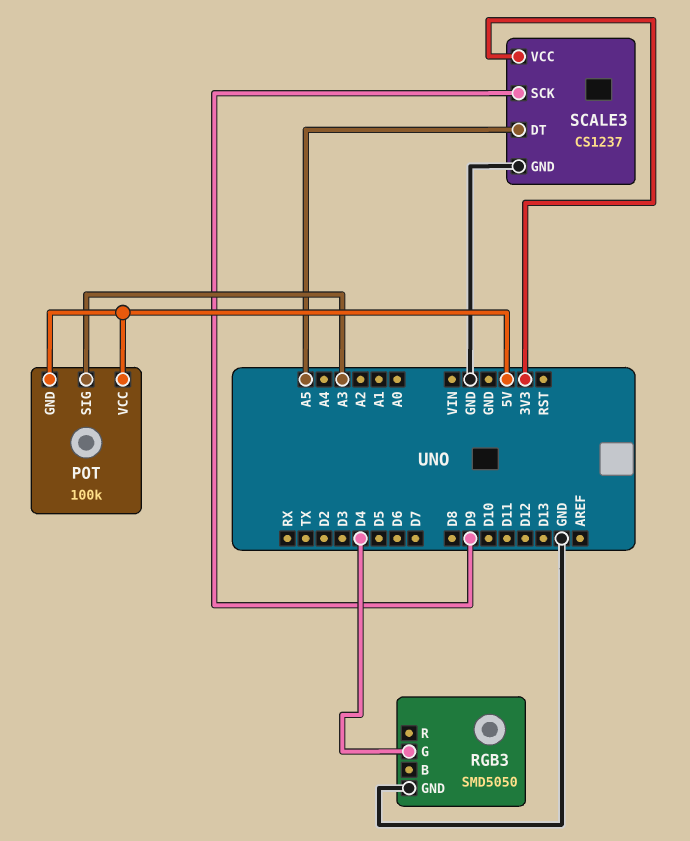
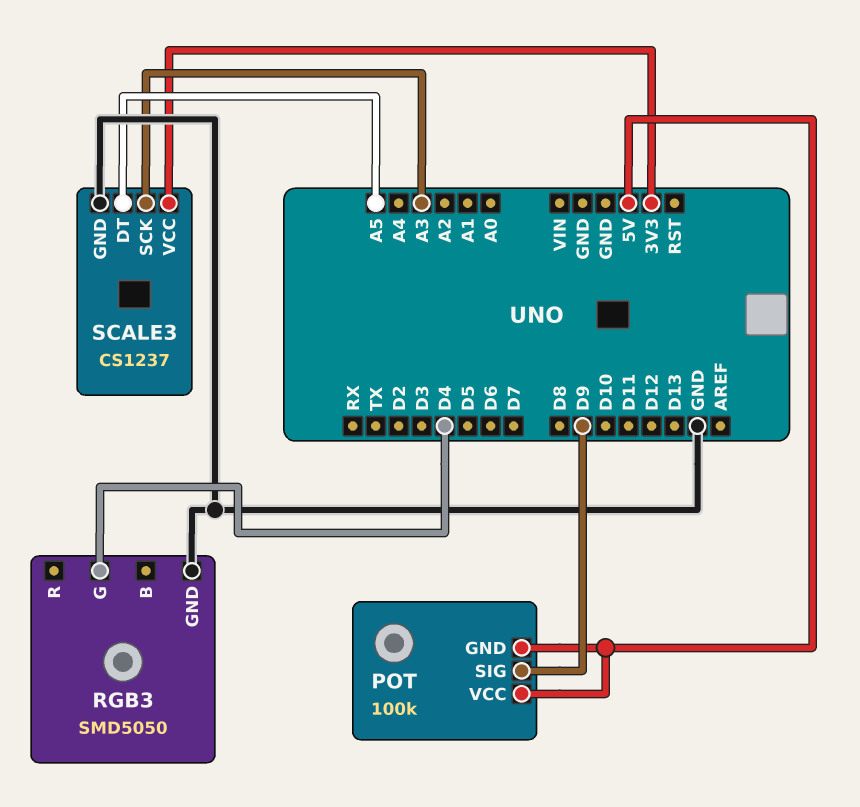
POT pin SIG: A3 -> D9
SCALE3 pin SCK: D9 -> A3

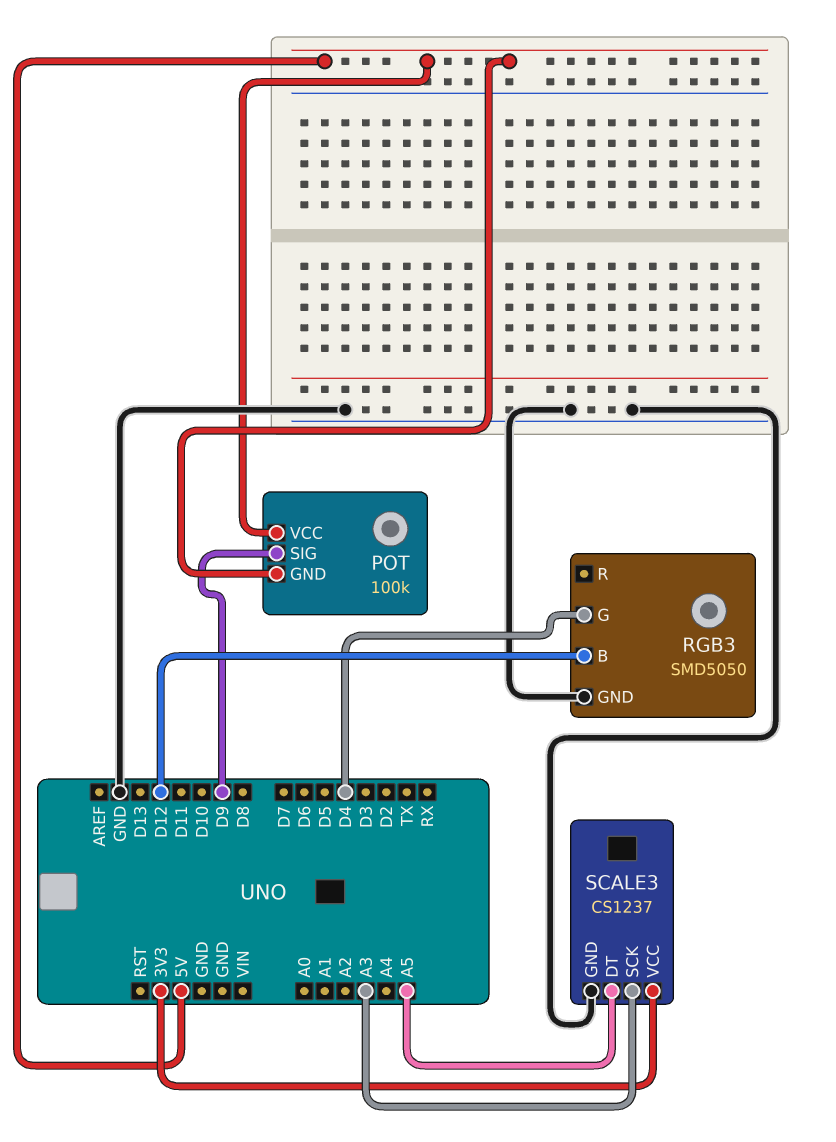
RGB3 pin B: none -> D12

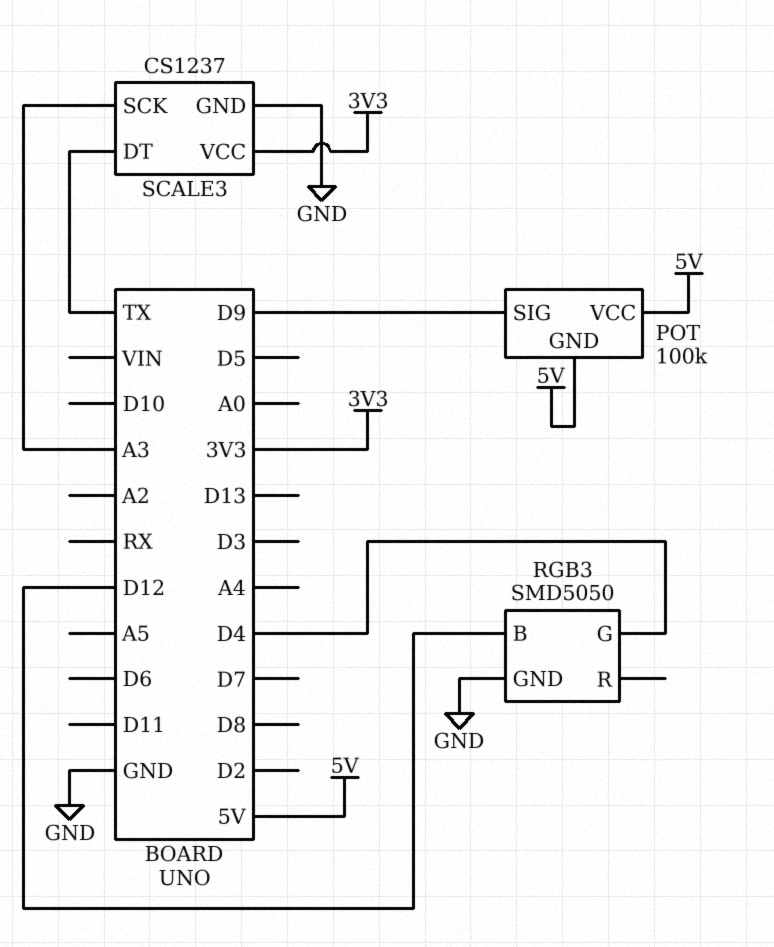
SCALE3 pin DT: A5 -> TX

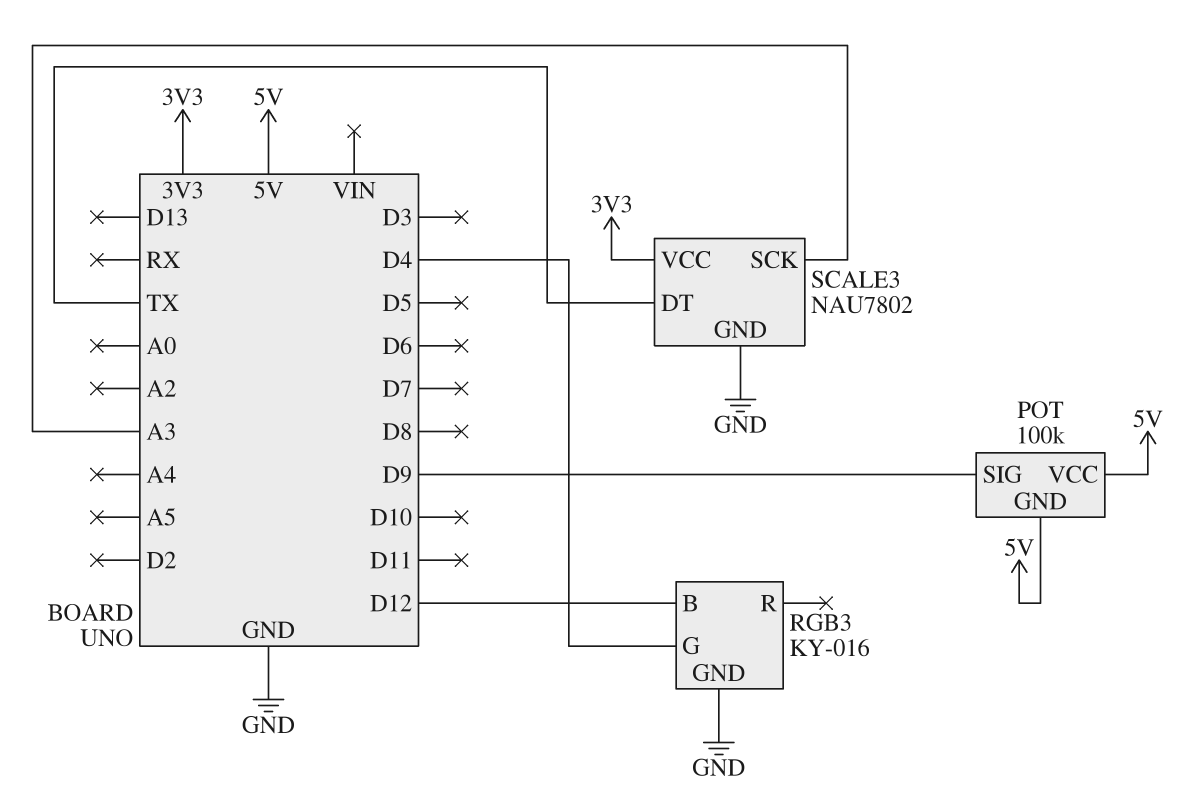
RGB3: SMD5050 -> KY-016
SCALE3: CS1237 -> NAU7802

